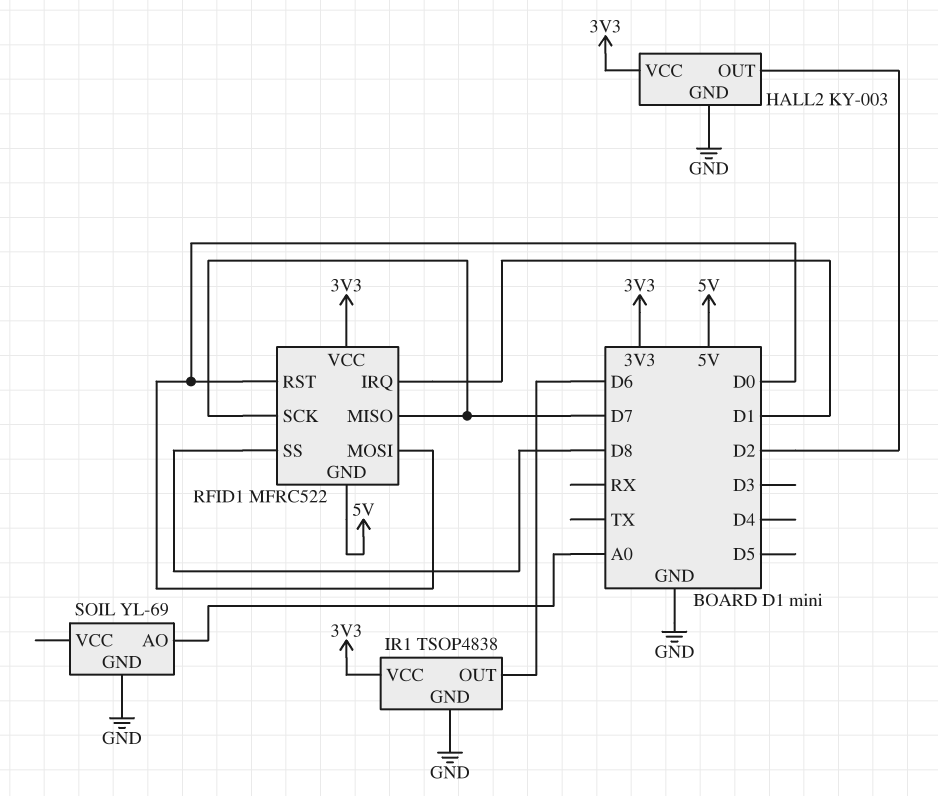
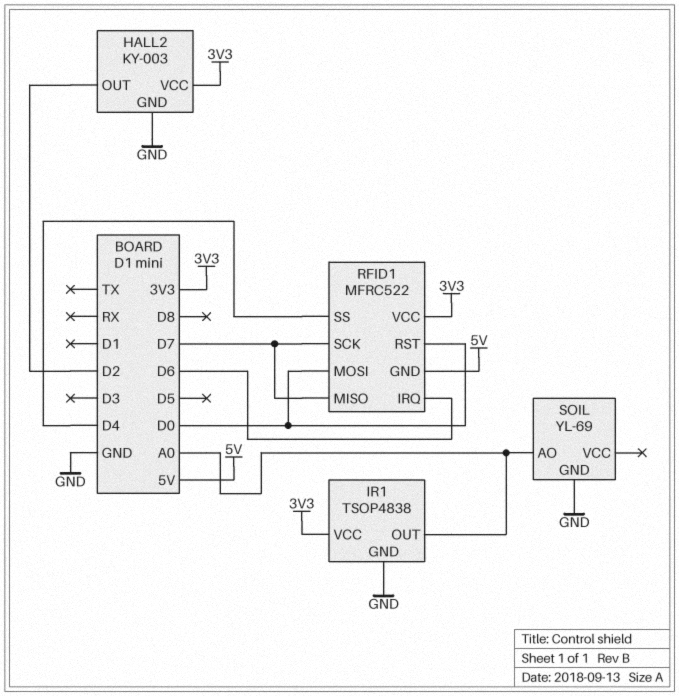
IR1 pin OUT: D6 -> A0
RFID1 pin IRQ: D1 -> D6
RFID1 pin SS: D8 -> D4

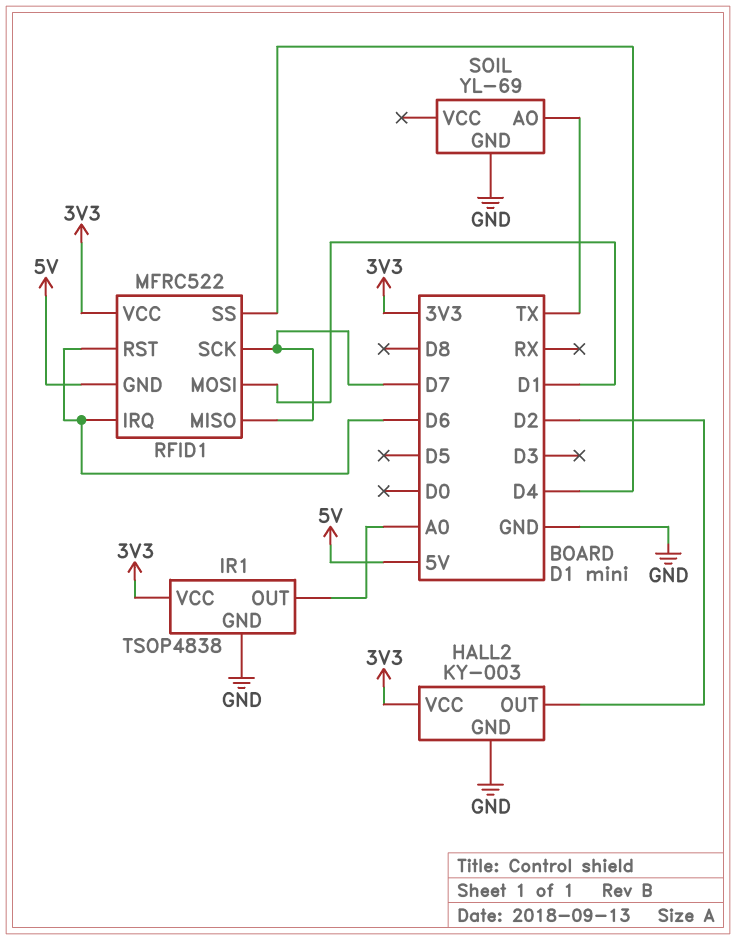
RFID1 pin MOSI: D0 -> D1
RFID1 pin RST: D0 -> D6
SOIL pin AO: A0 -> TX

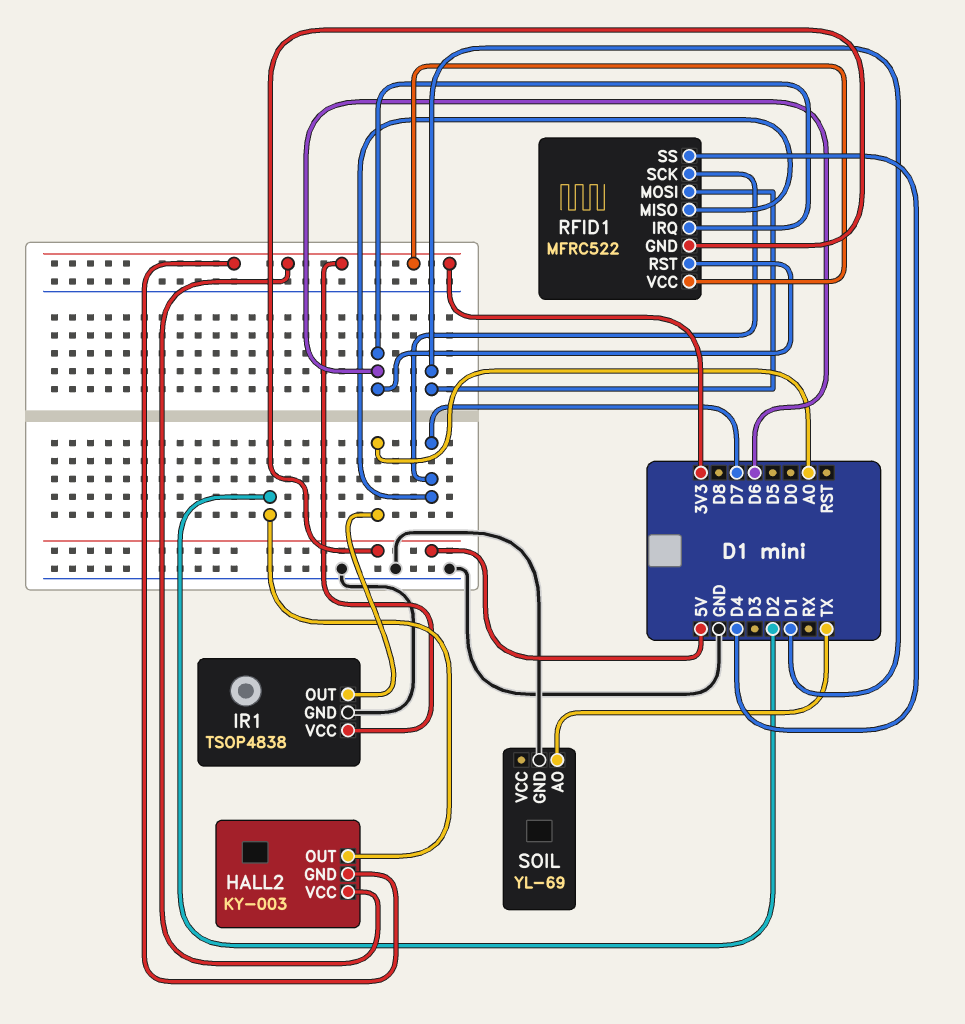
HALL2 pin GND: GND -> 3V3

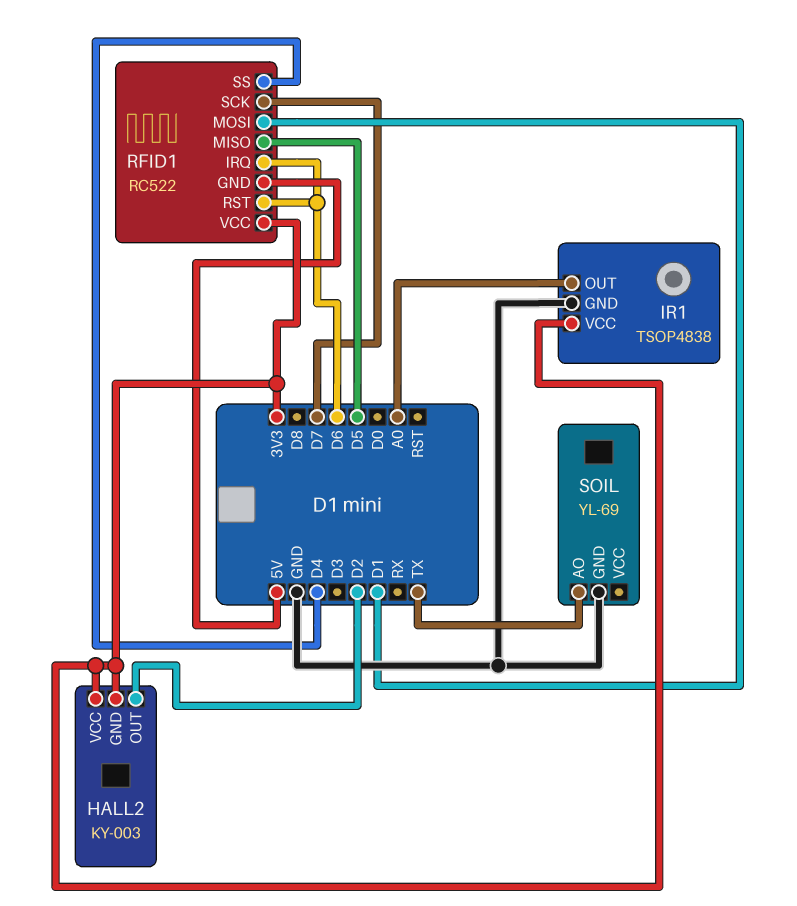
RFID1: MFRC522 -> RC522
RFID1 pin MISO: D7 -> D5

